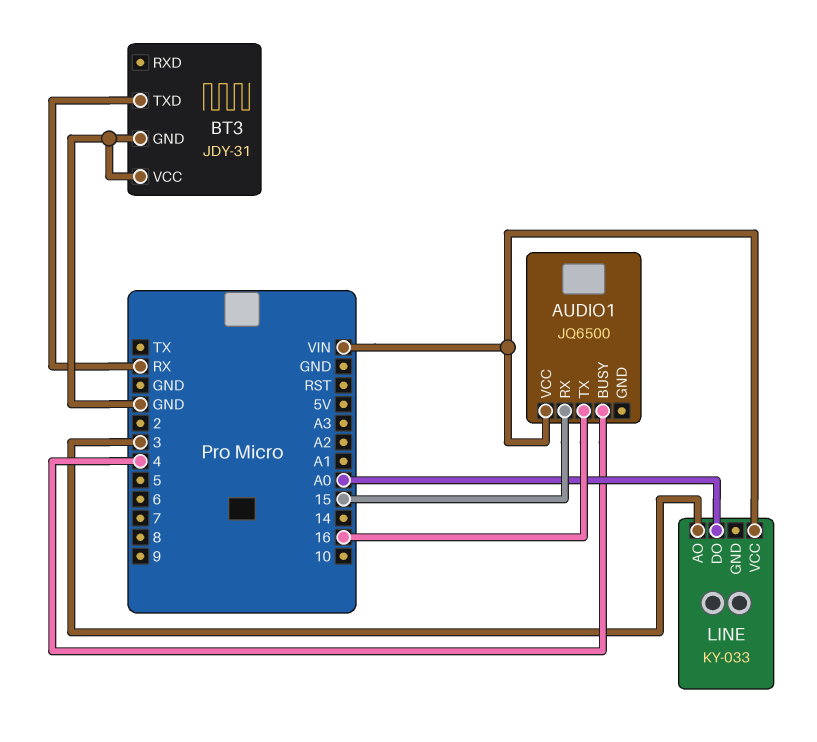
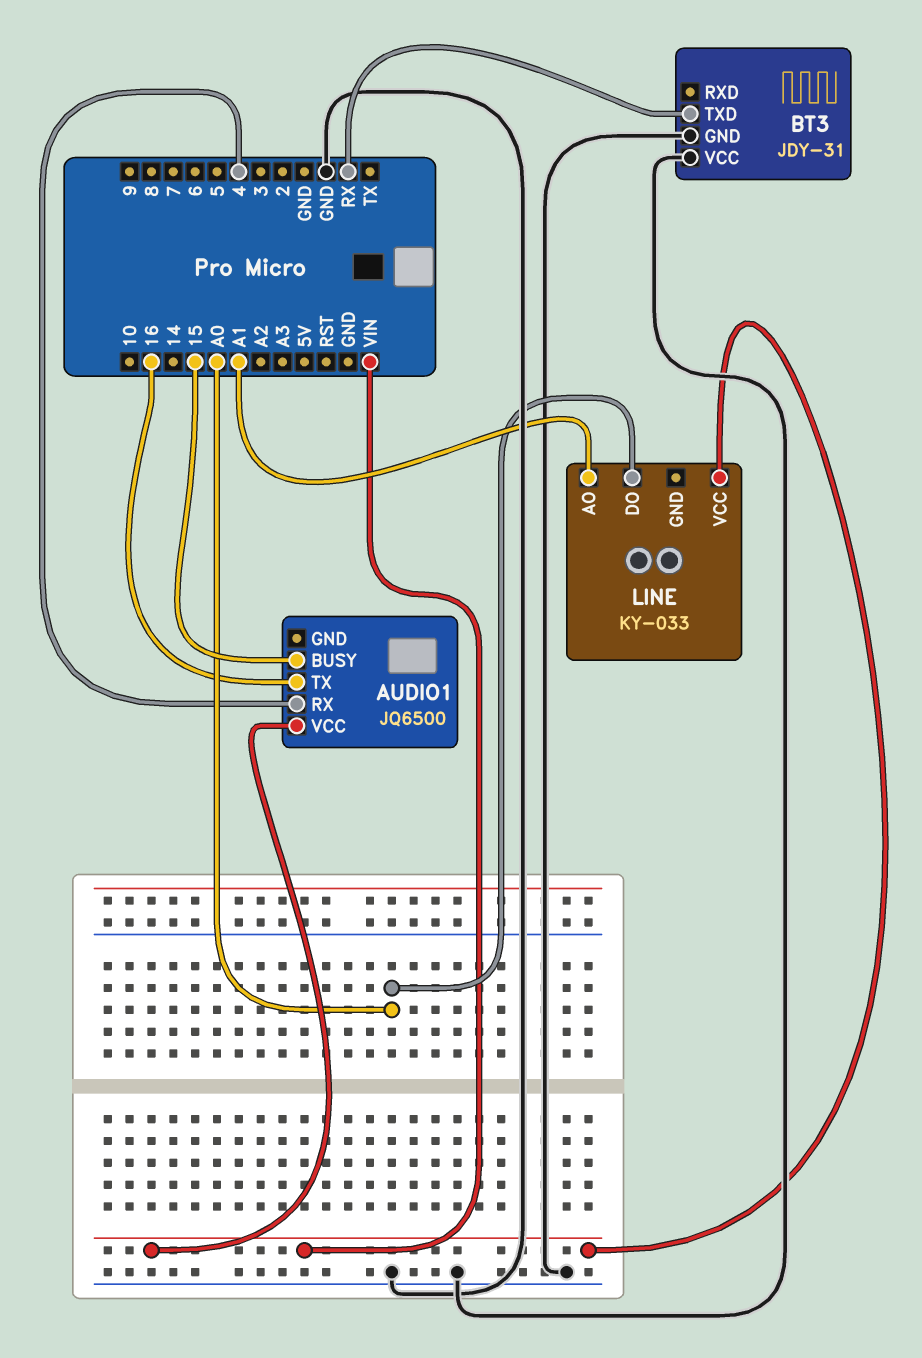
AUDIO1 pin BUSY: 4 -> 15
AUDIO1 pin RX: 15 -> 4
LINE pin AO: 3 -> A1

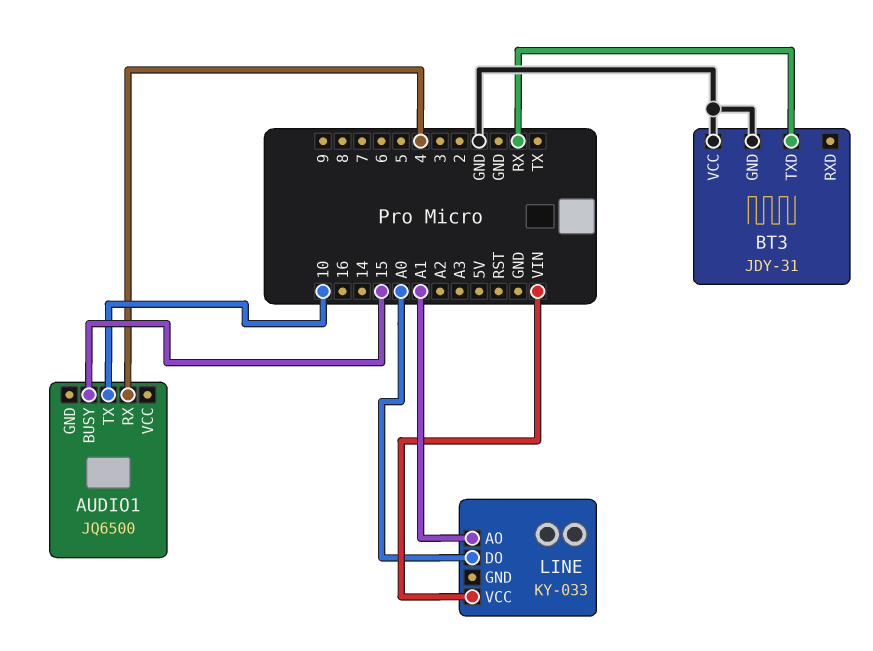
AUDIO1 pin TX: 16 -> 10
AUDIO1 pin VCC: VIN -> none

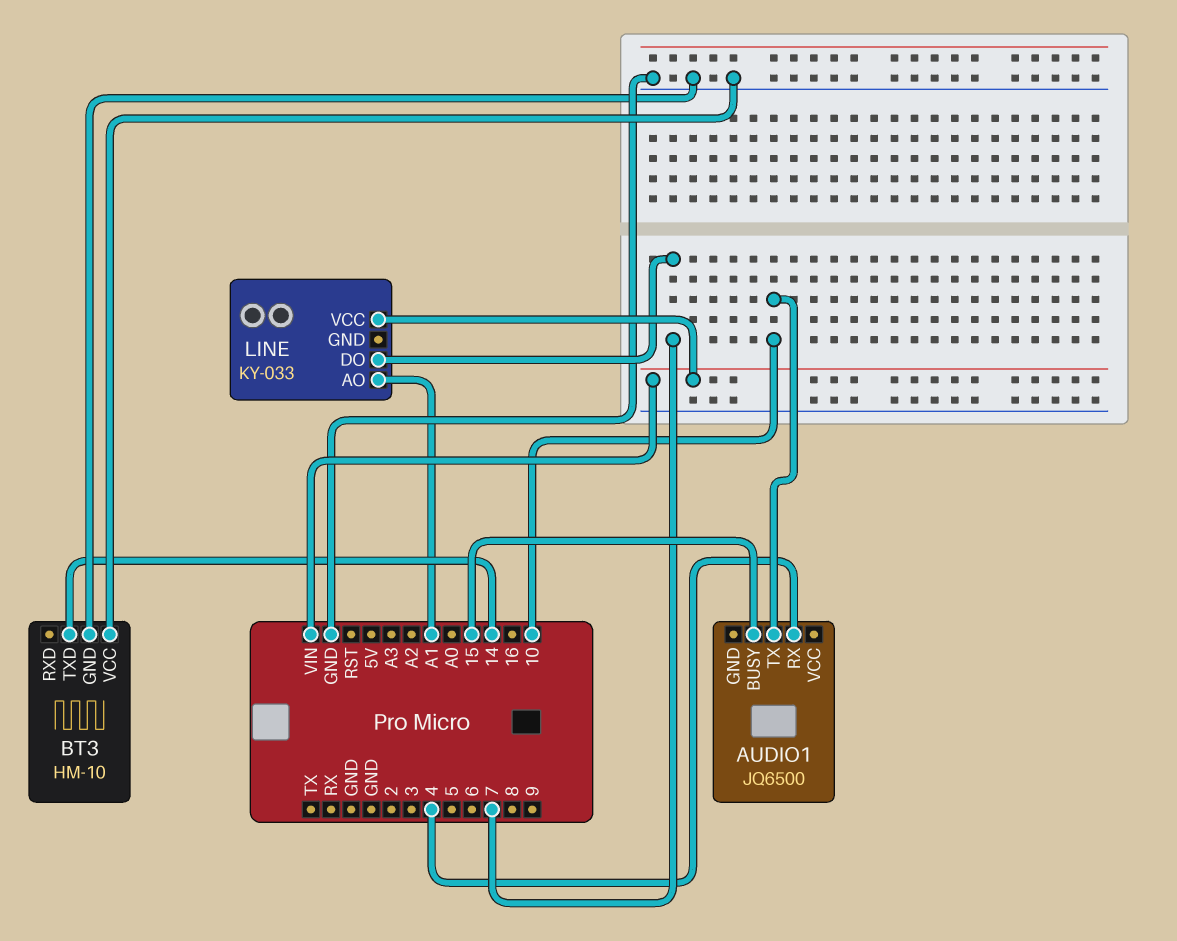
BT3: JDY-31 -> HM-10
BT3 pin TXD: RX -> 14
LINE pin DO: A0 -> 7

